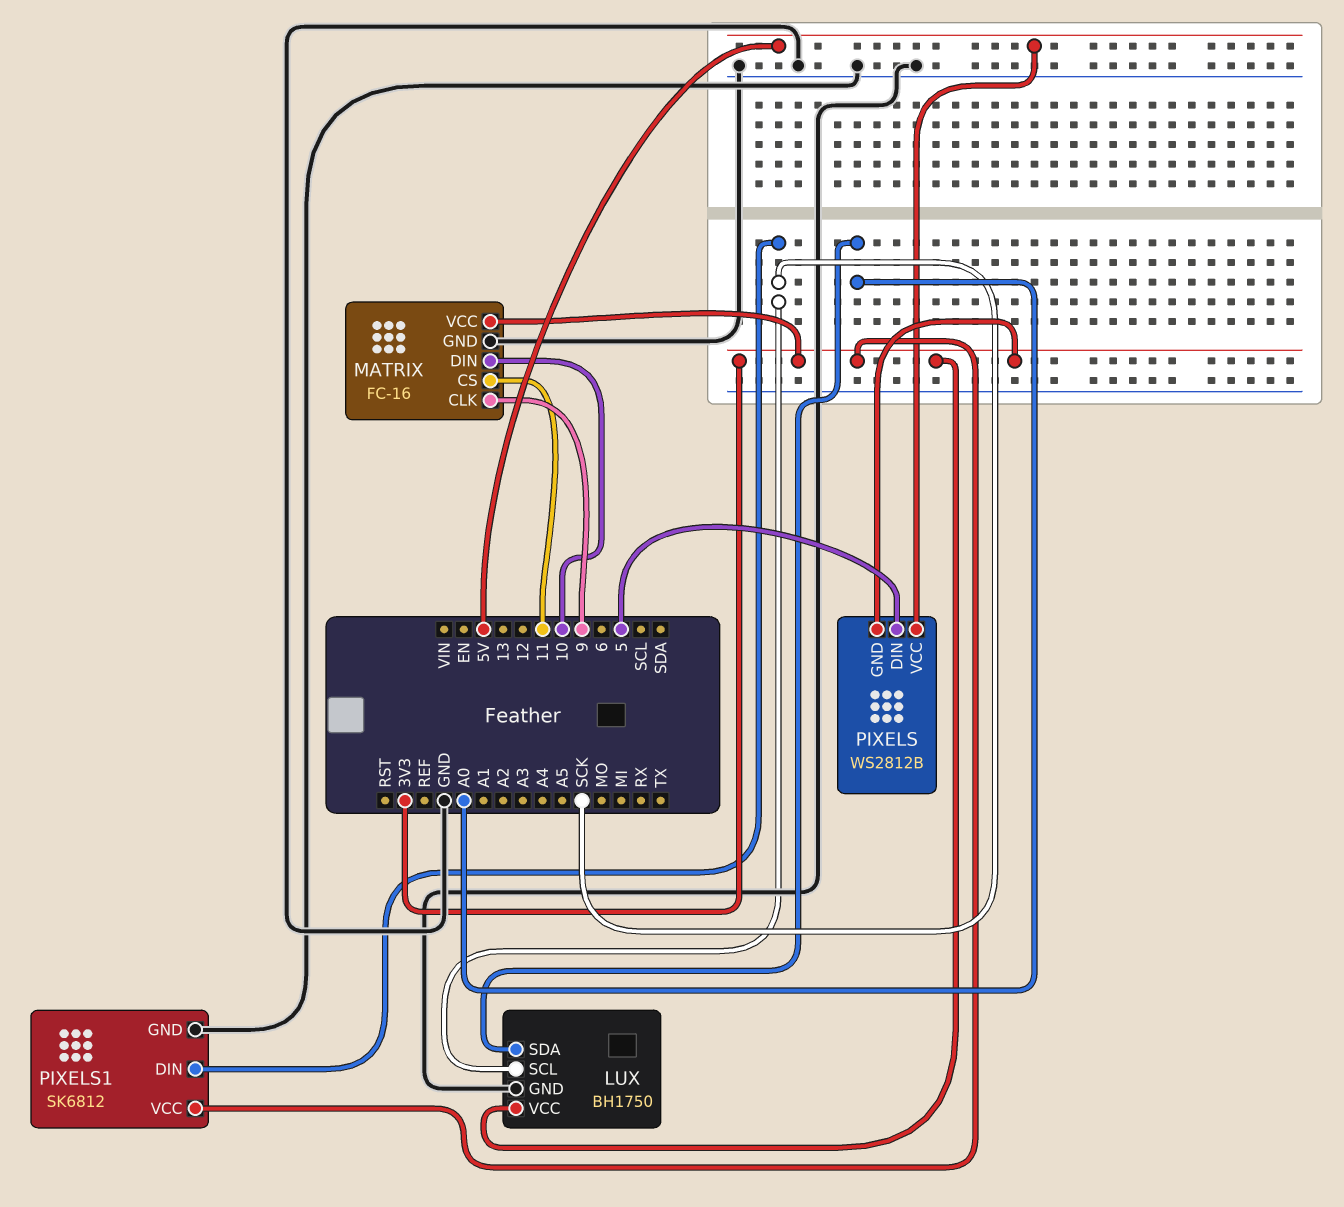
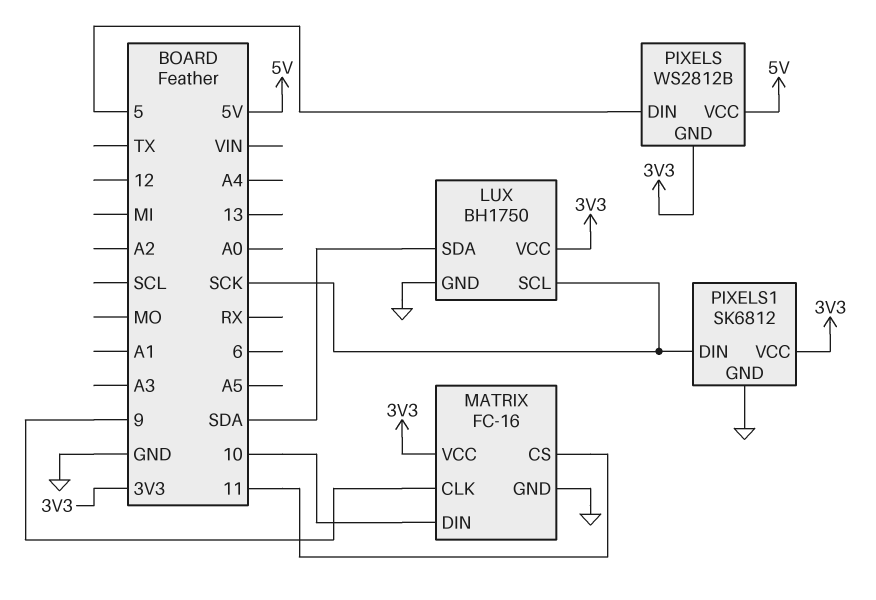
LUX pin SDA: A0 -> SDA

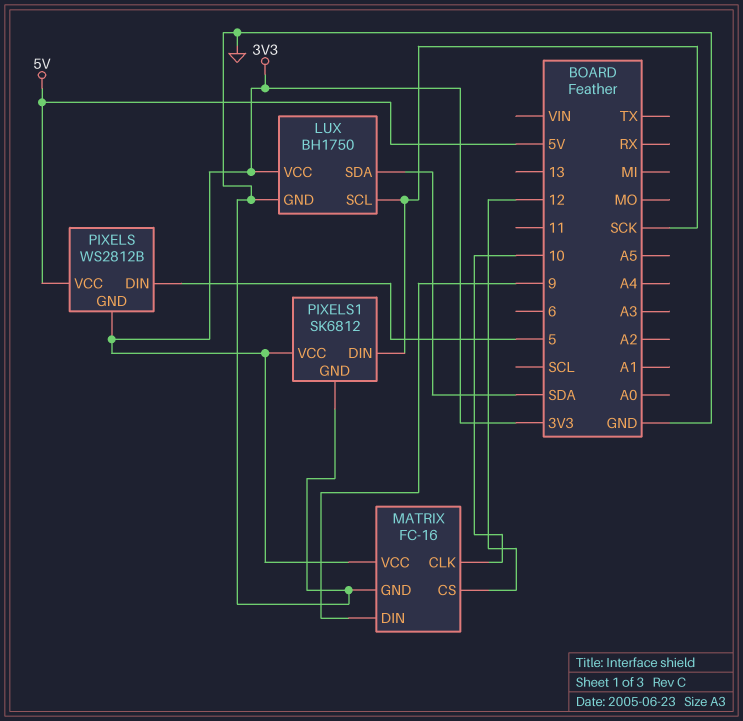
MATRIX pin CLK: 9 -> 10
MATRIX pin CS: 11 -> 12
MATRIX pin DIN: 10 -> 9

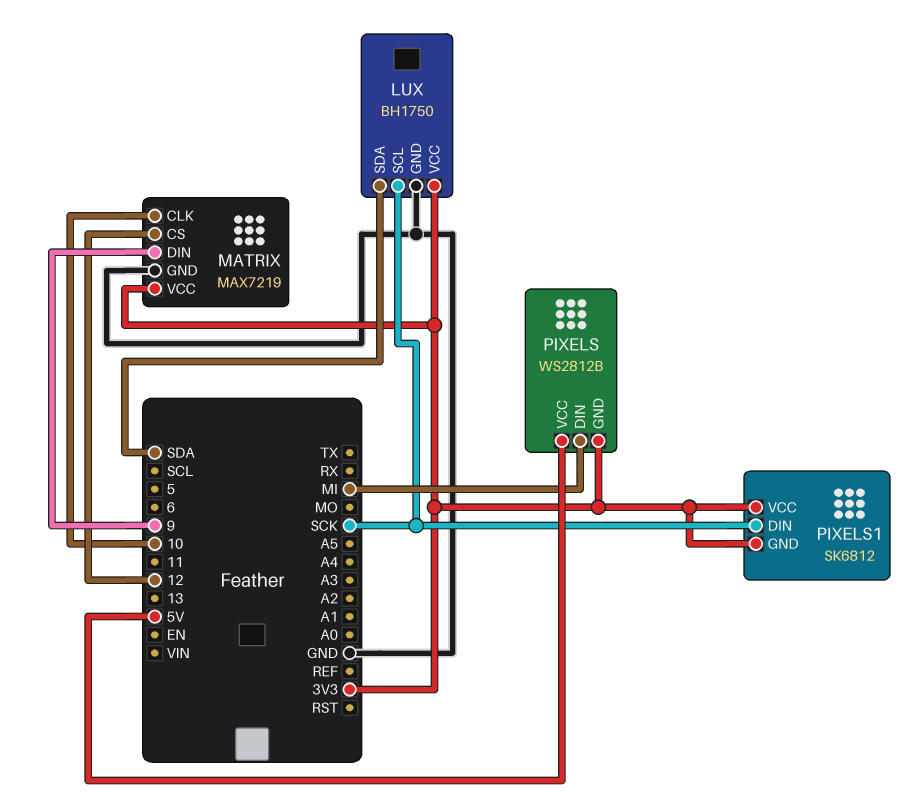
MATRIX: FC-16 -> MAX7219
PIXELS pin DIN: 5 -> MI
PIXELS1 pin GND: GND -> 3V3

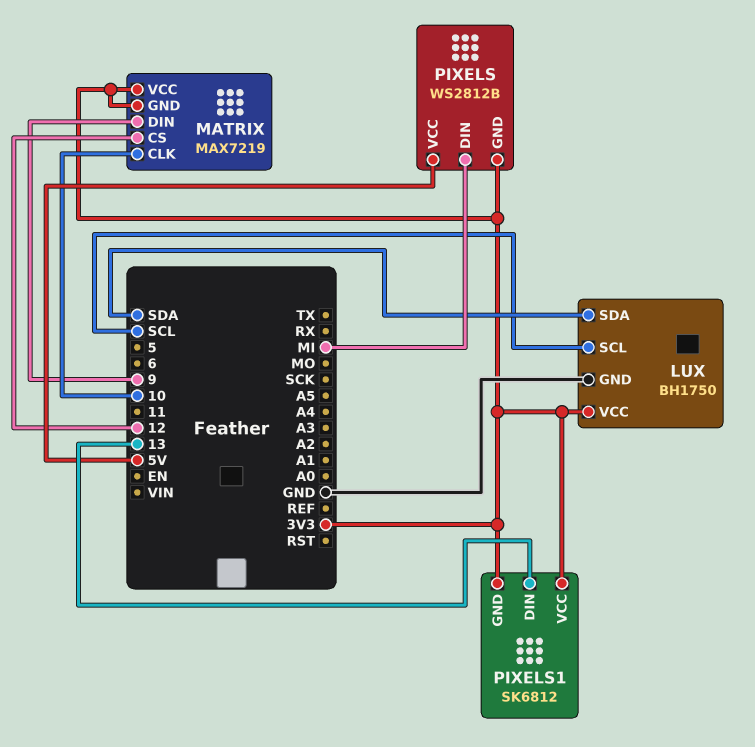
LUX pin SCL: SCK -> SCL
MATRIX pin GND: GND -> 3V3
PIXELS1 pin DIN: SCK -> 13

